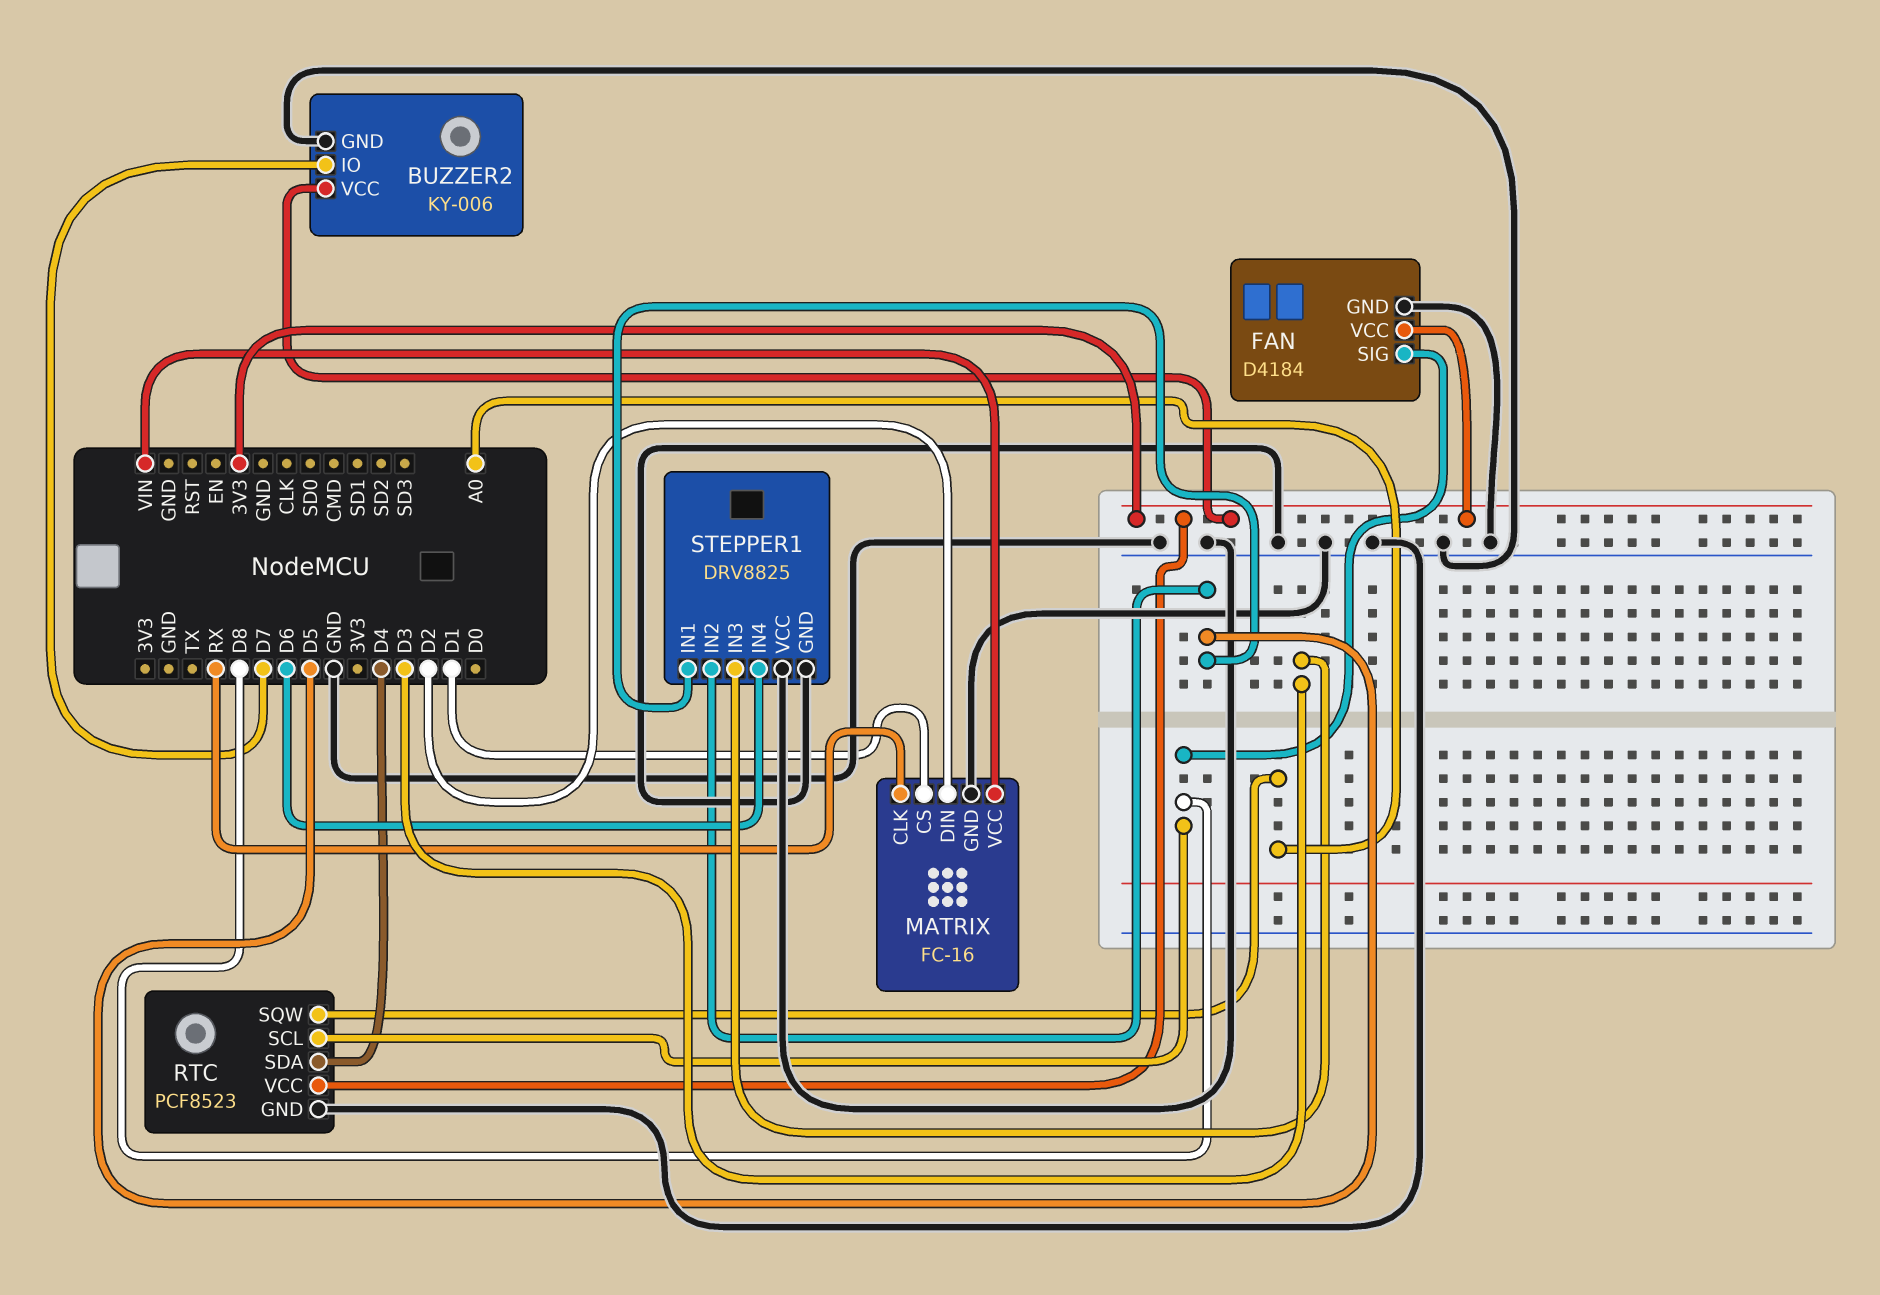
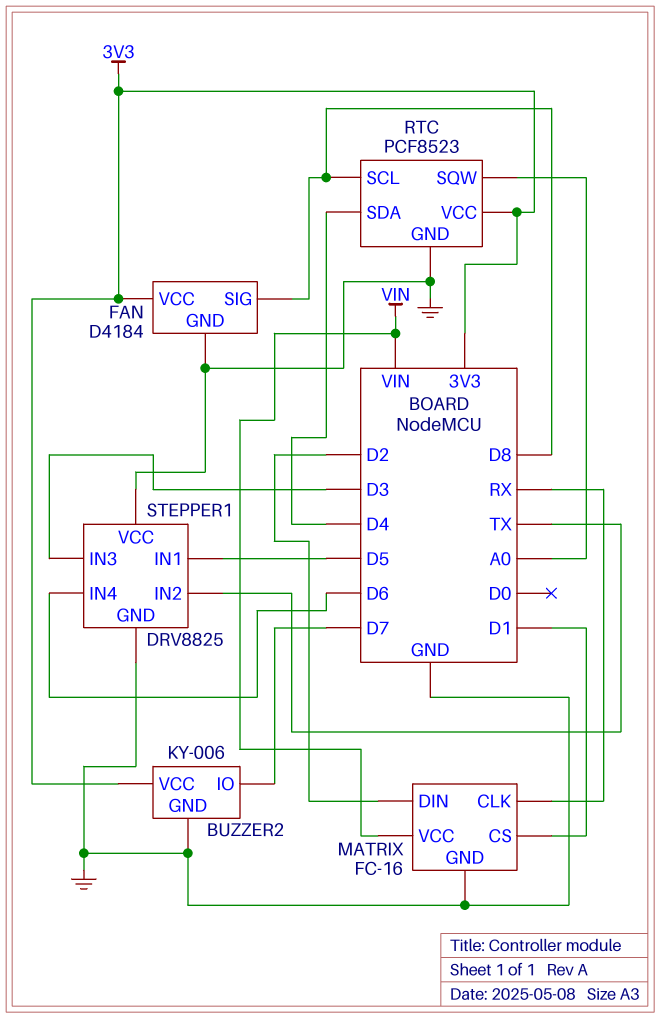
STEPPER1 pin IN2: D5 -> TX

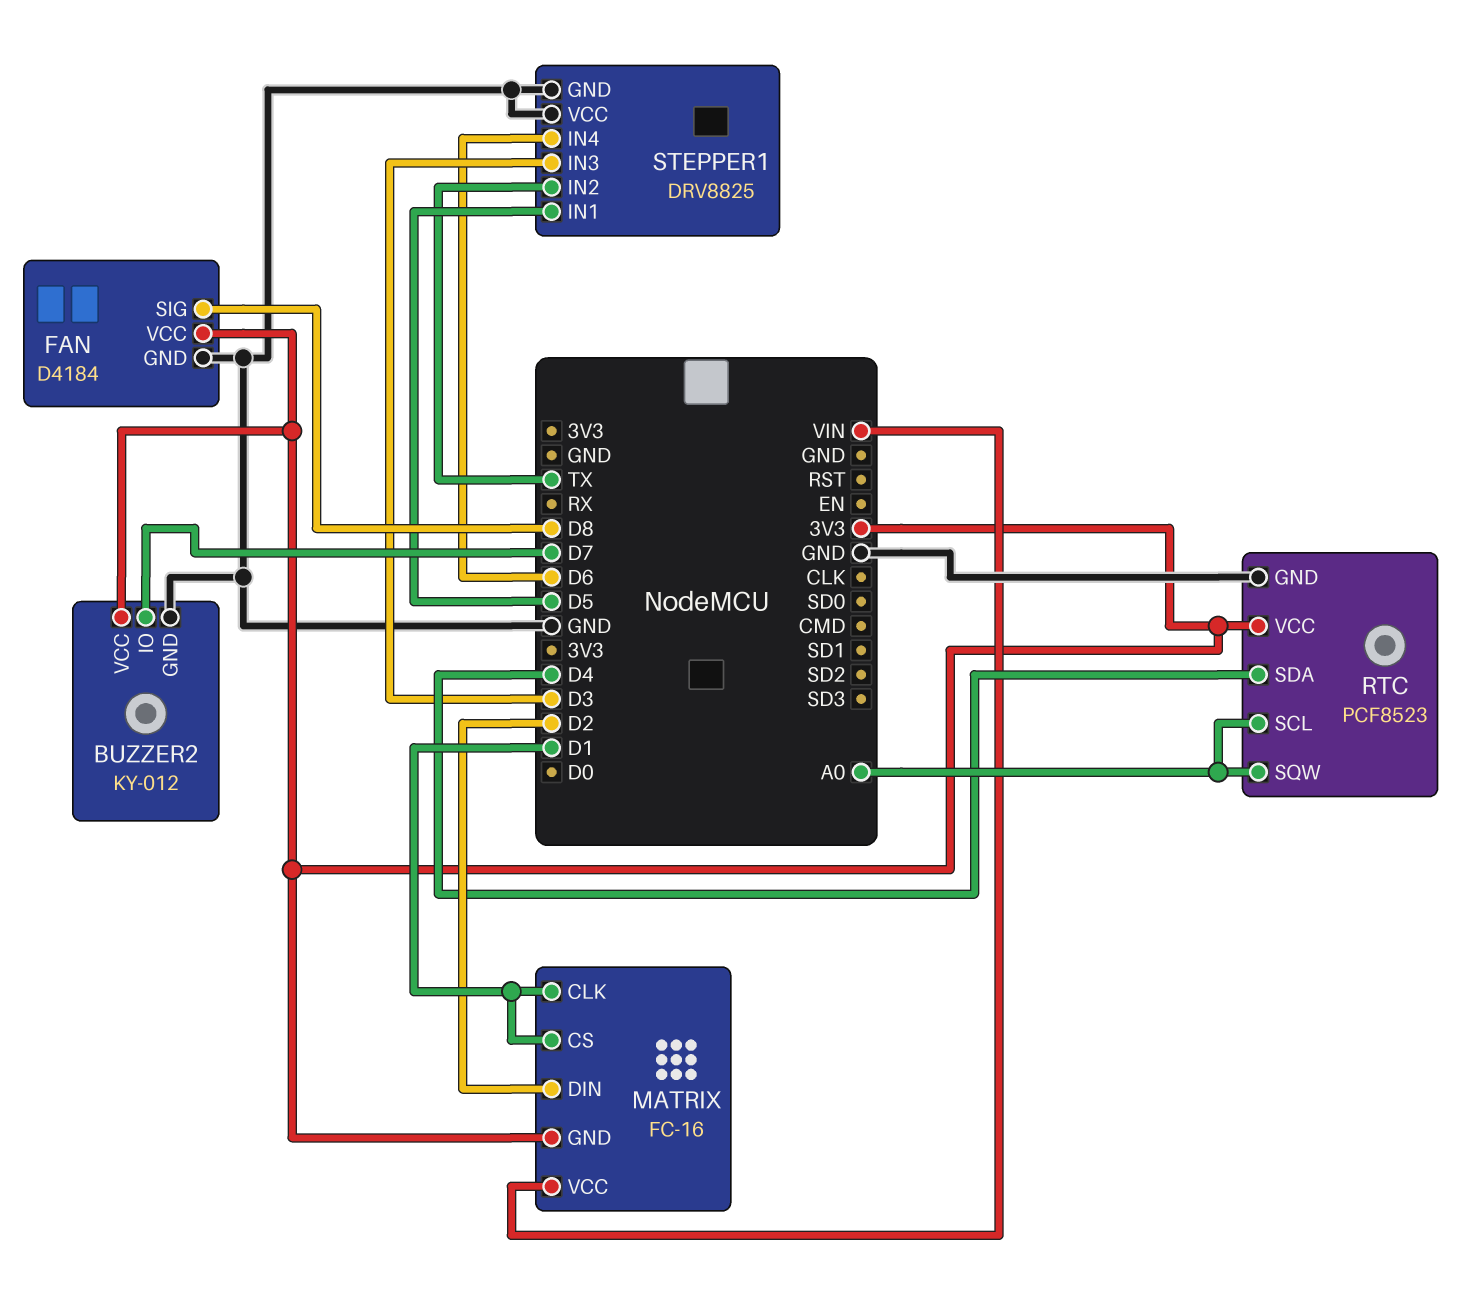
BUZZER2: KY-006 -> KY-012
MATRIX pin CLK: RX -> D1
MATRIX pin GND: GND -> 3V3
RTC pin SCL: D8 -> A0

